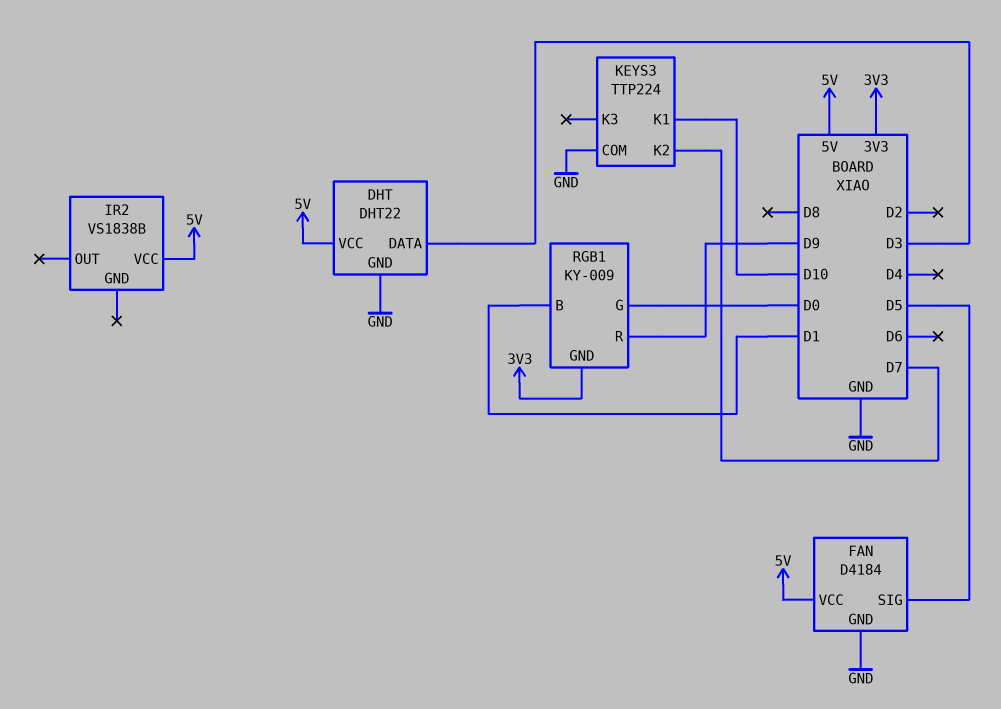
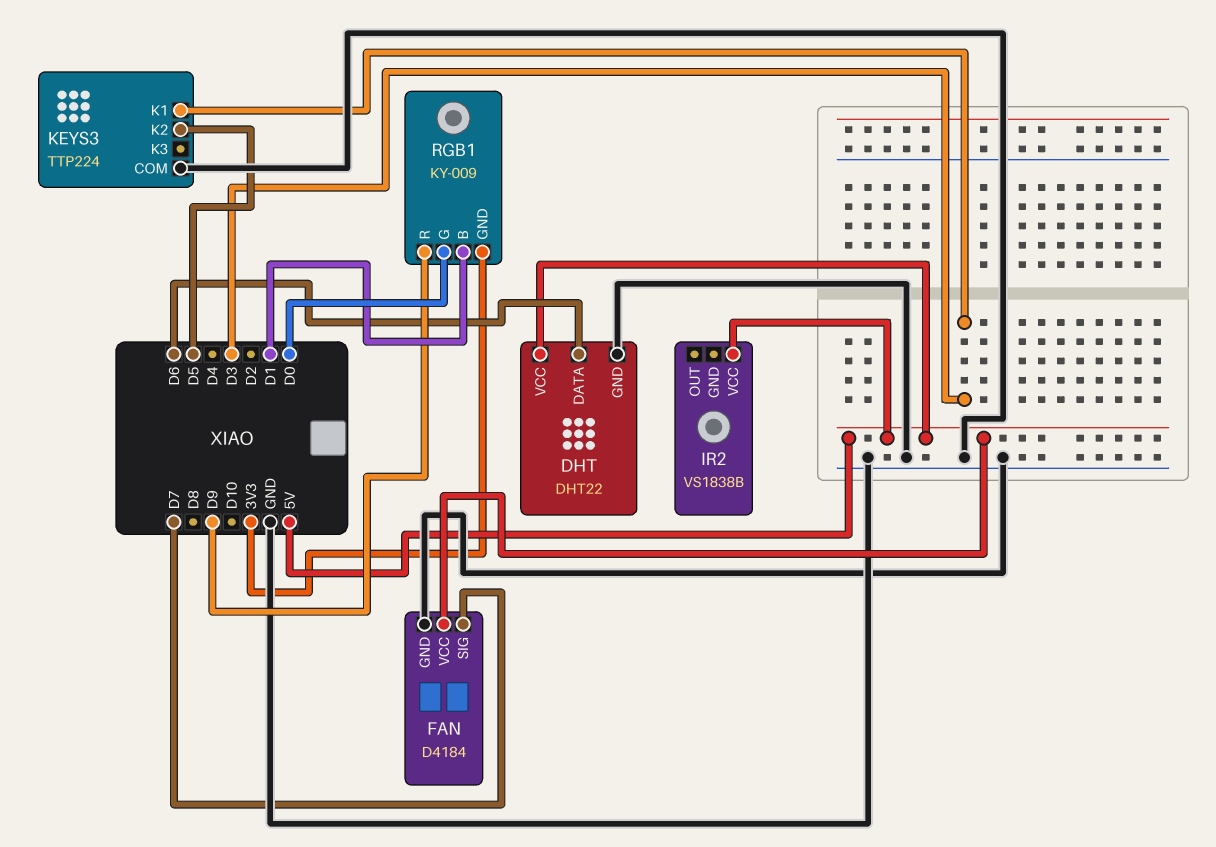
DHT pin DATA: D3 -> D6
FAN pin SIG: D5 -> D7
KEYS3 pin K1: D10 -> D3
KEYS3 pin K2: D7 -> D5

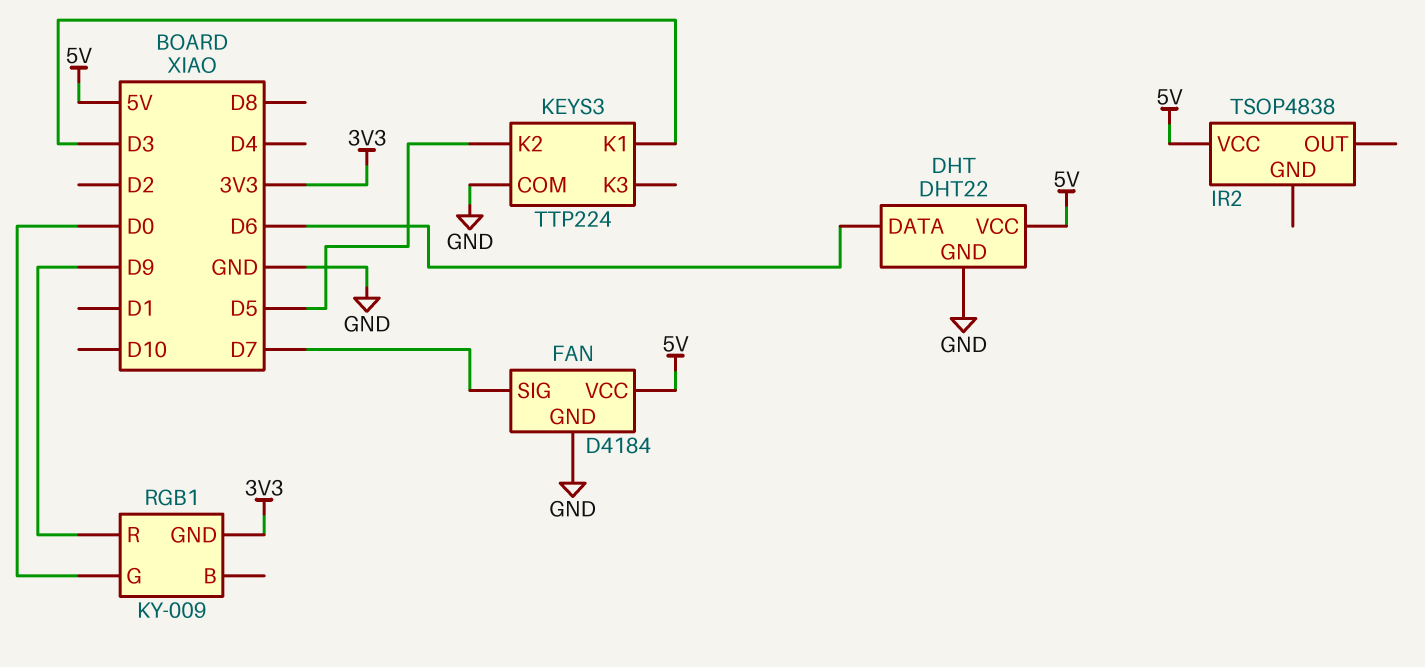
IR2: VS1838B -> TSOP4838
RGB1 pin B: D1 -> none

